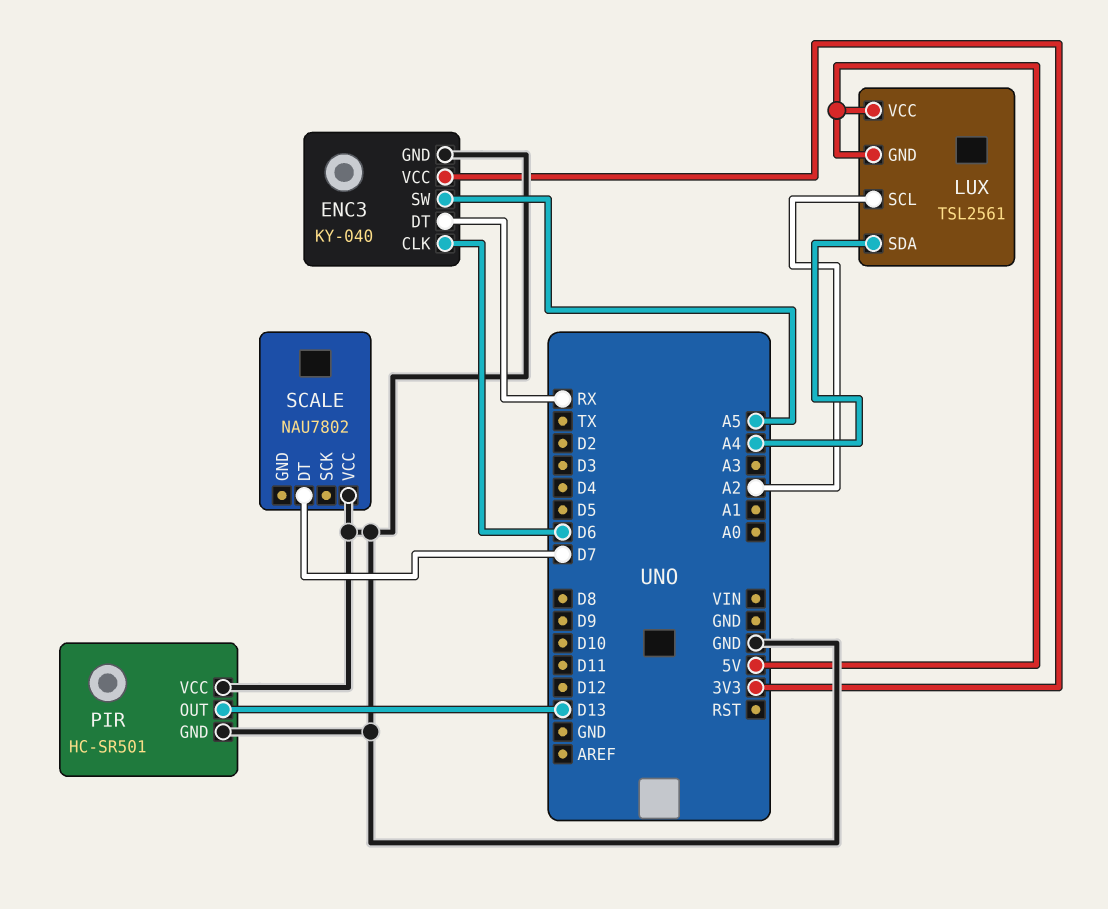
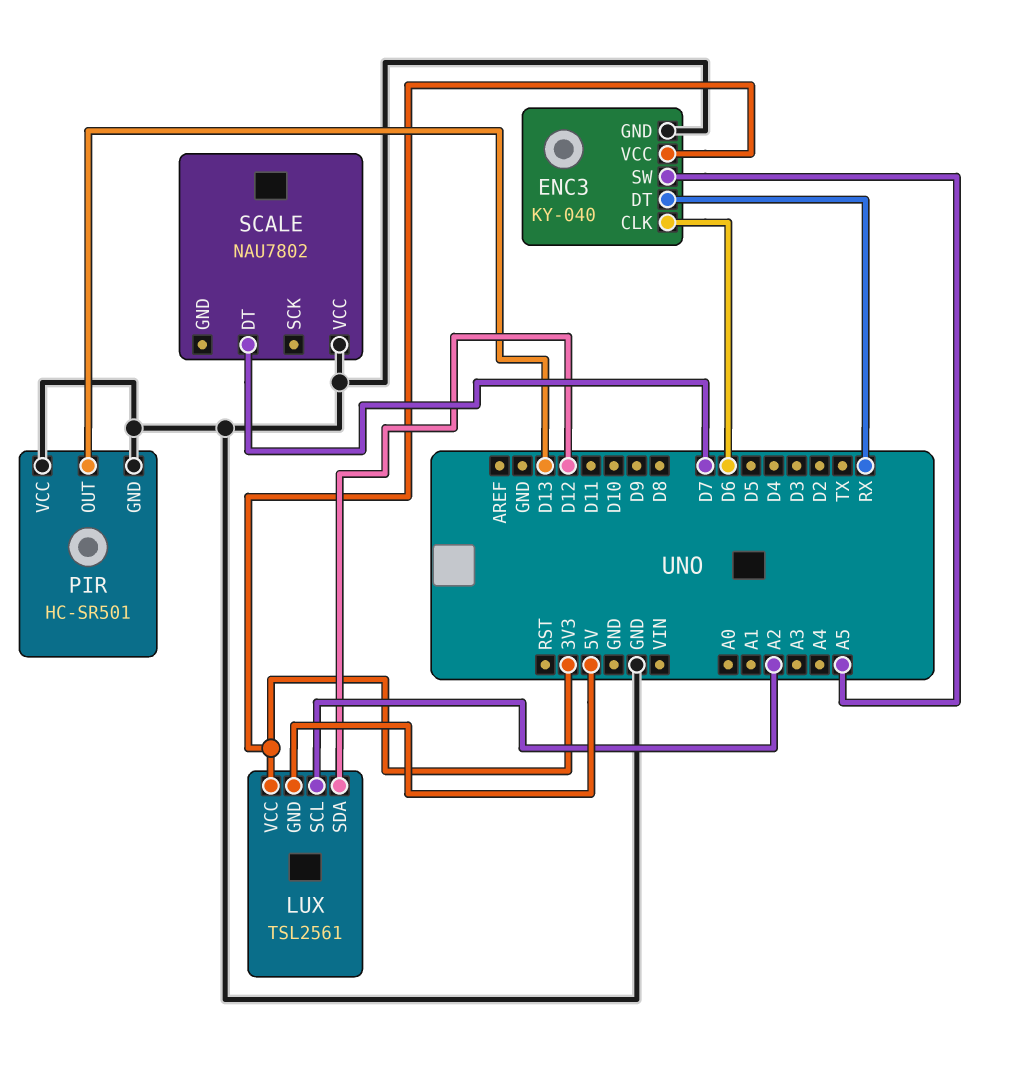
LUX pin SDA: A4 -> D12
LUX pin VCC: 5V -> 3V3

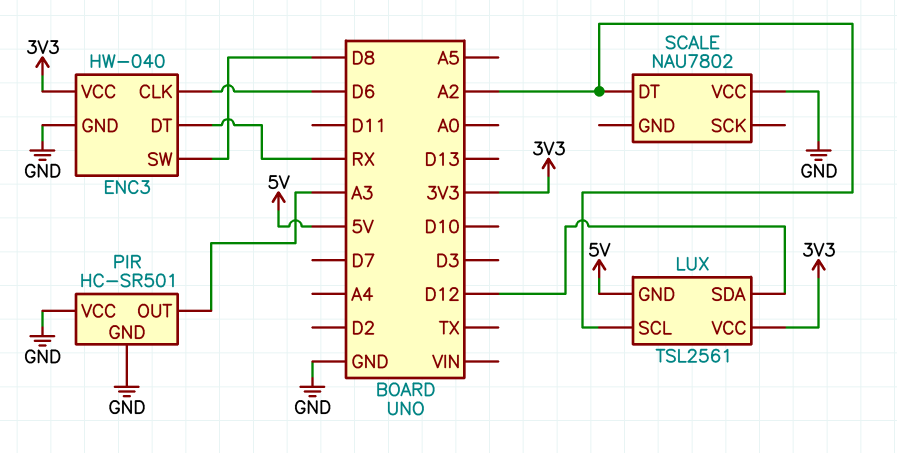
ENC3: KY-040 -> HW-040
ENC3 pin SW: A5 -> D8
PIR pin OUT: D13 -> A3
SCALE pin DT: D7 -> A2

